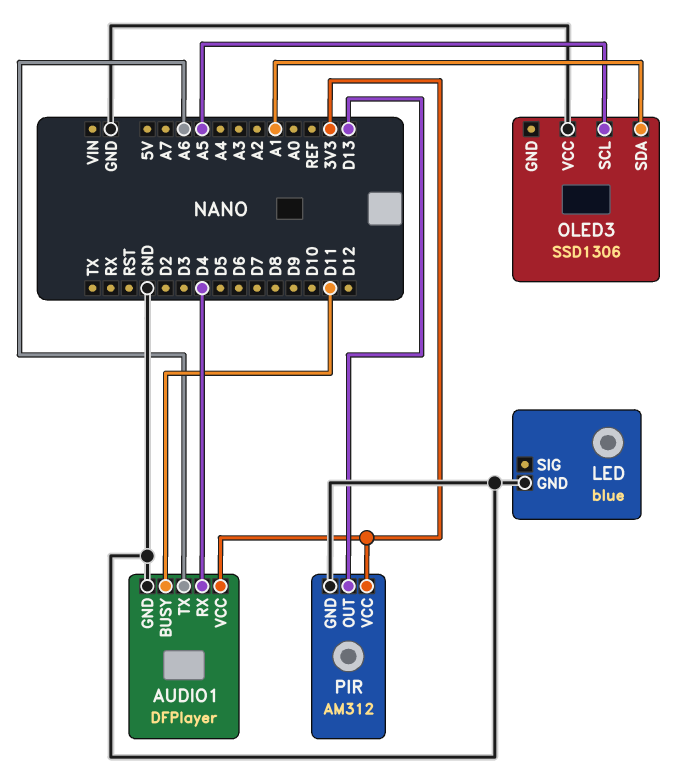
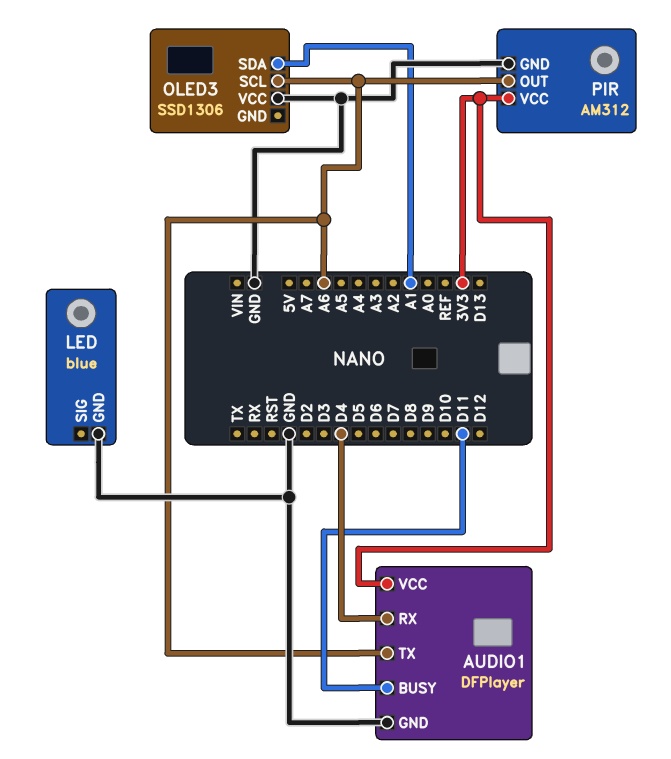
OLED3 pin SCL: A5 -> A6
PIR pin OUT: D13 -> A6

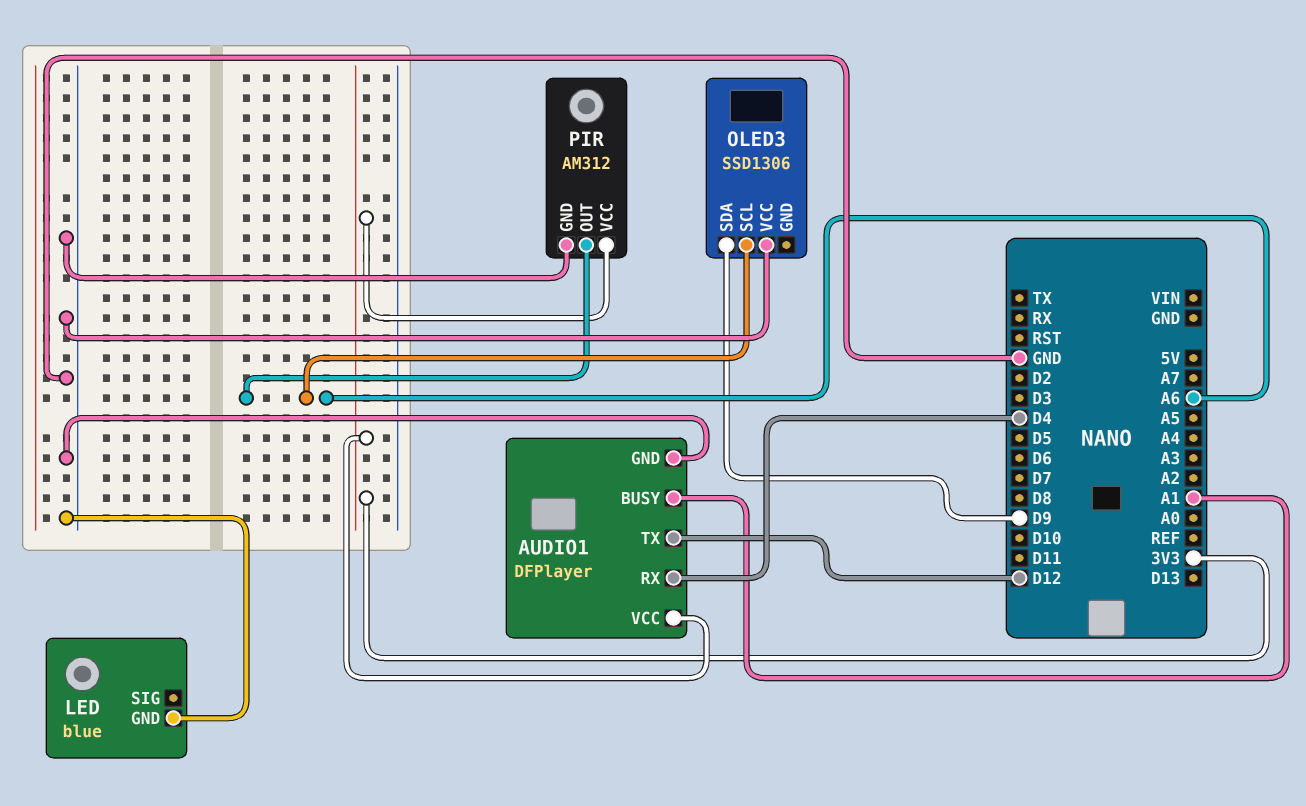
AUDIO1 pin BUSY: D11 -> A1
AUDIO1 pin TX: A6 -> D12
OLED3 pin SDA: A1 -> D9

